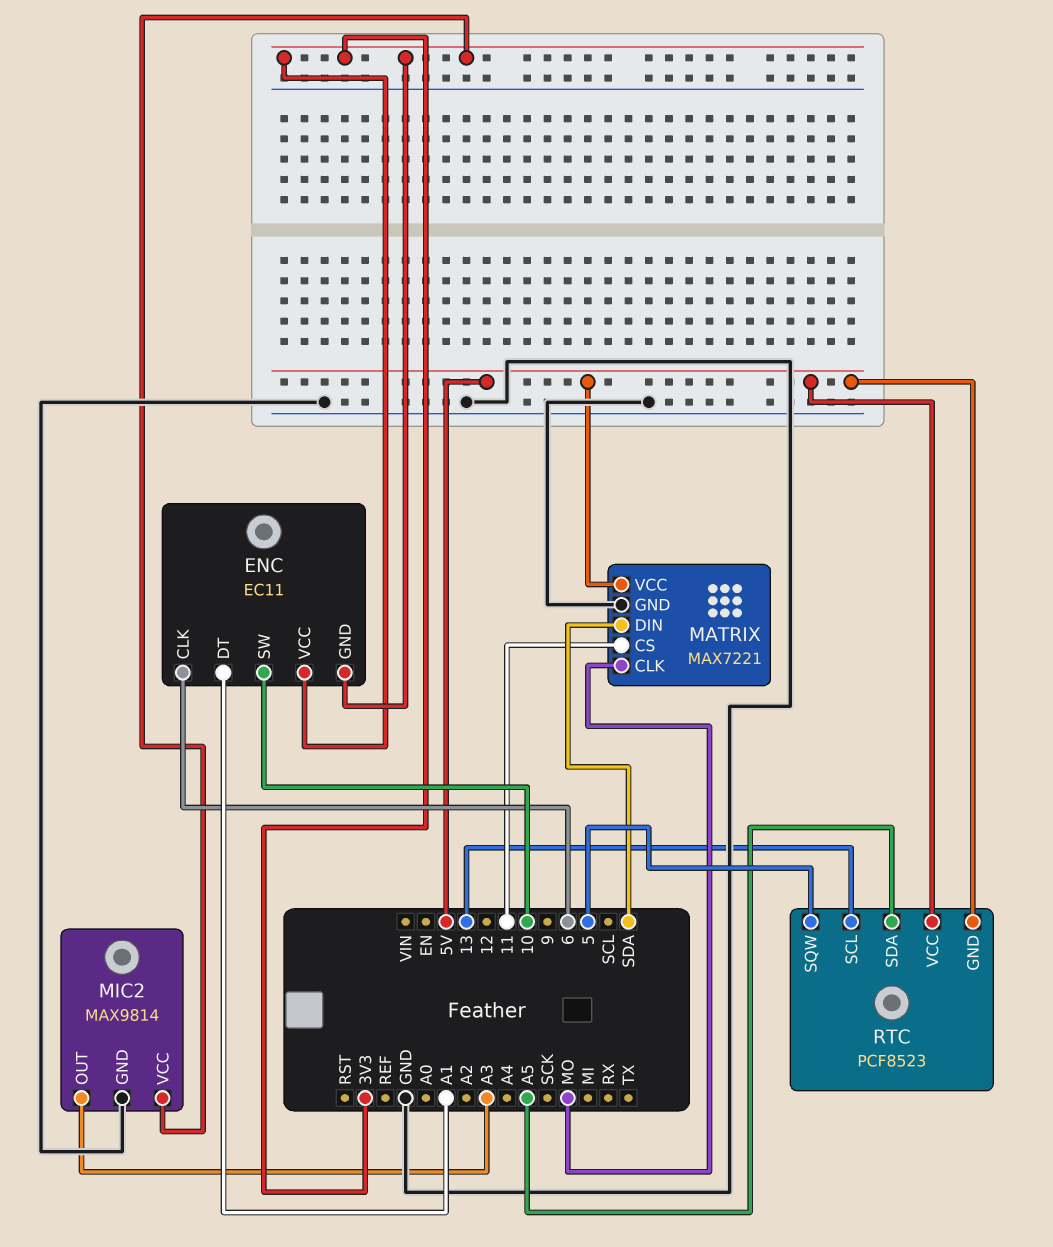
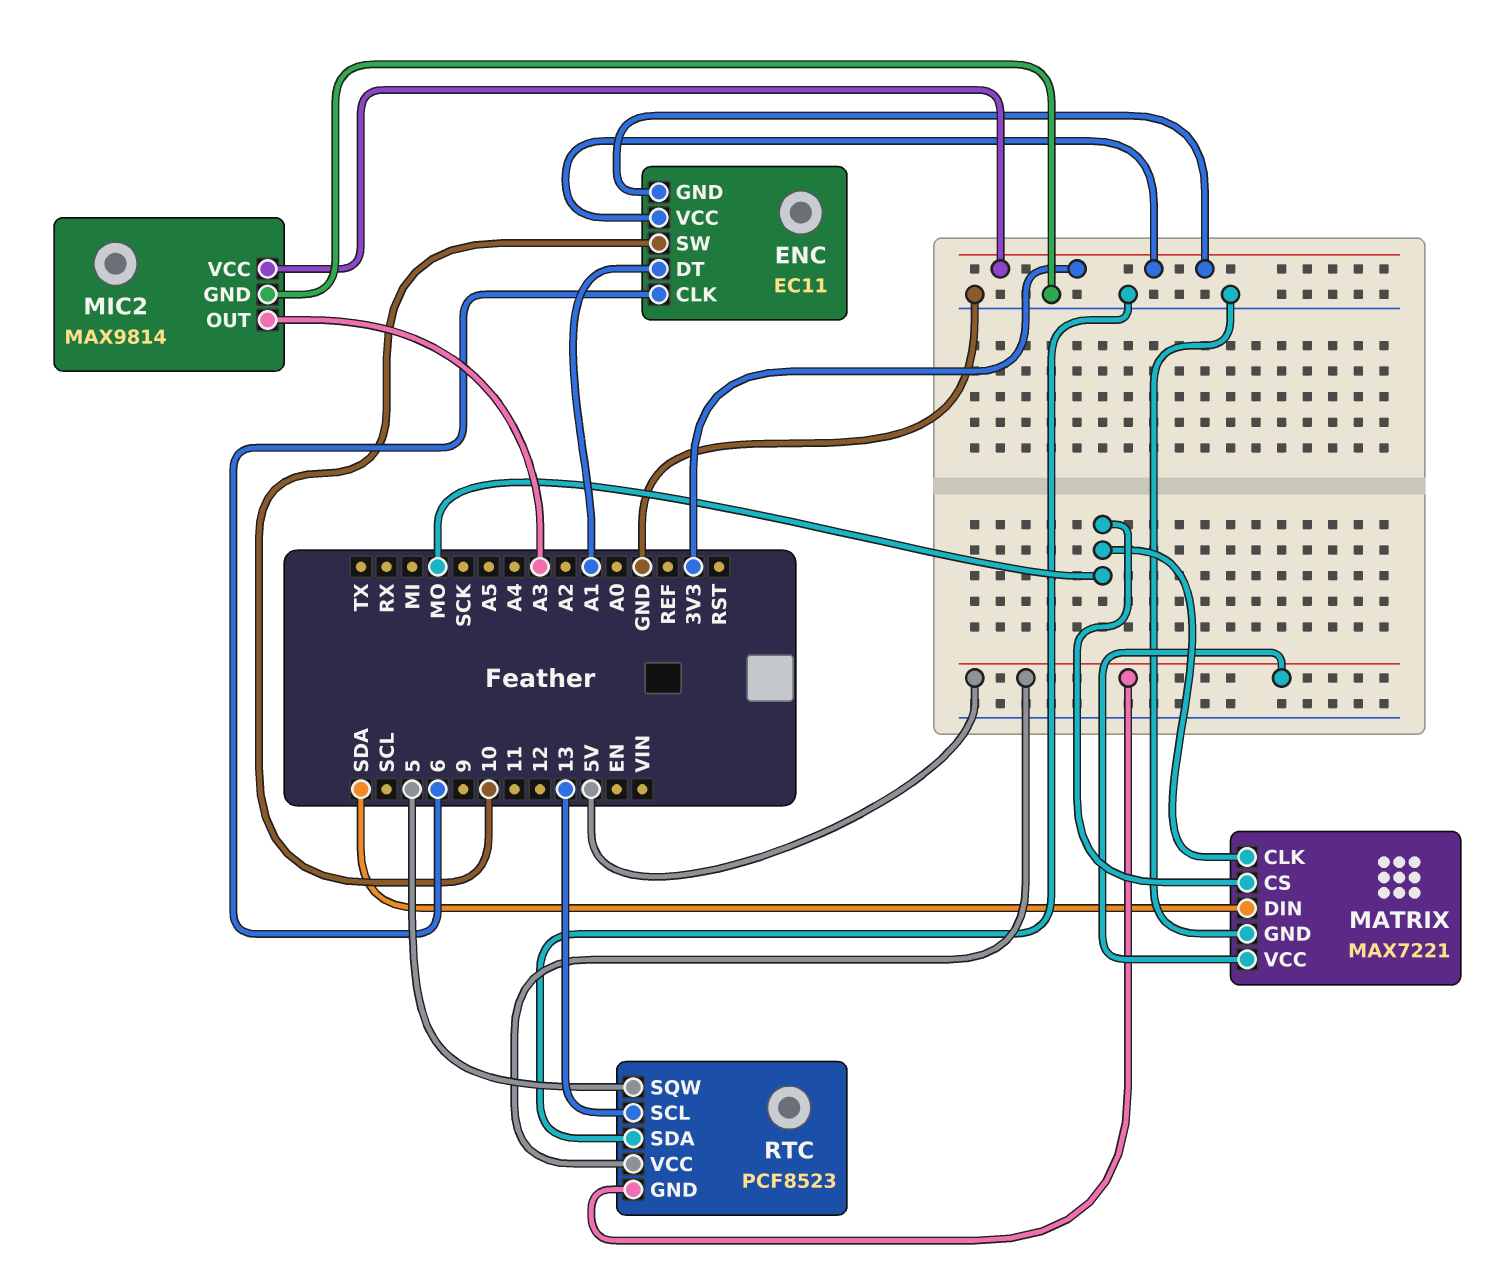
MATRIX pin CS: 11 -> MO
RTC pin SDA: A5 -> GND

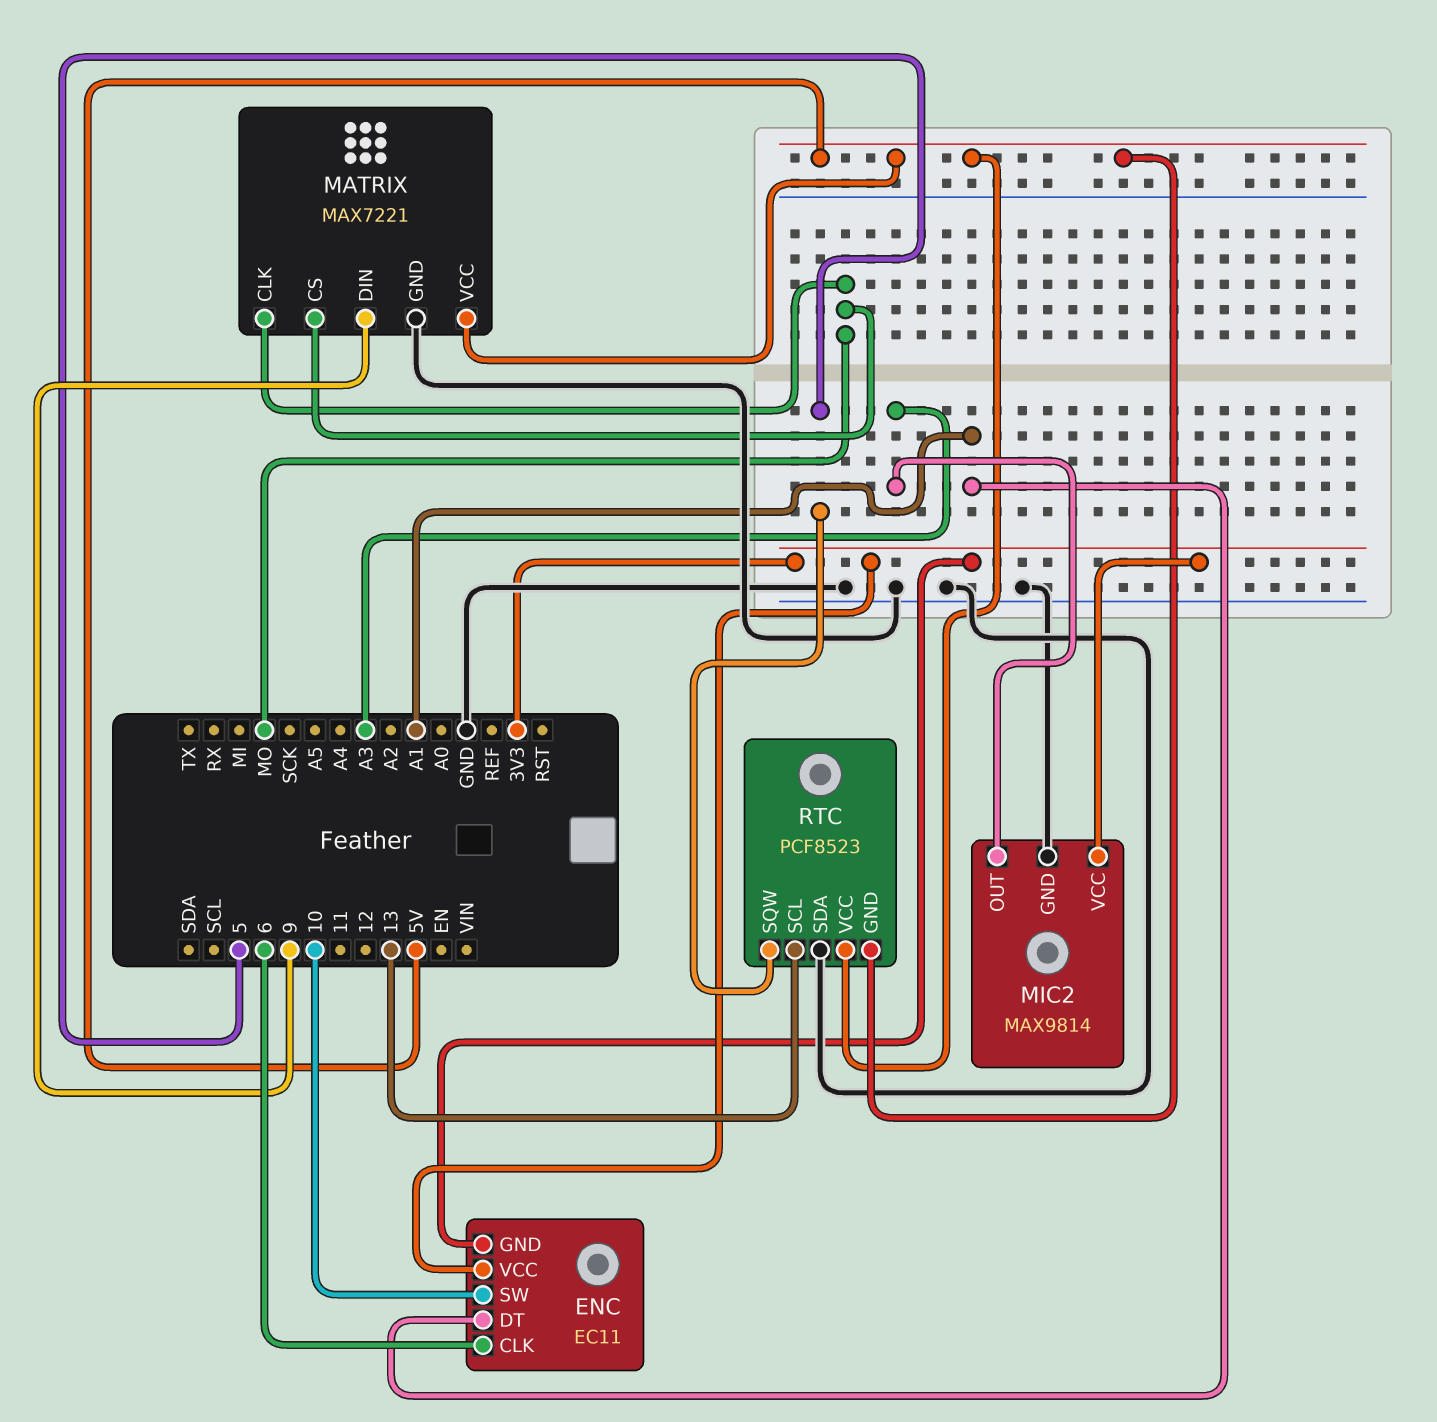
MATRIX pin DIN: SDA -> 9

